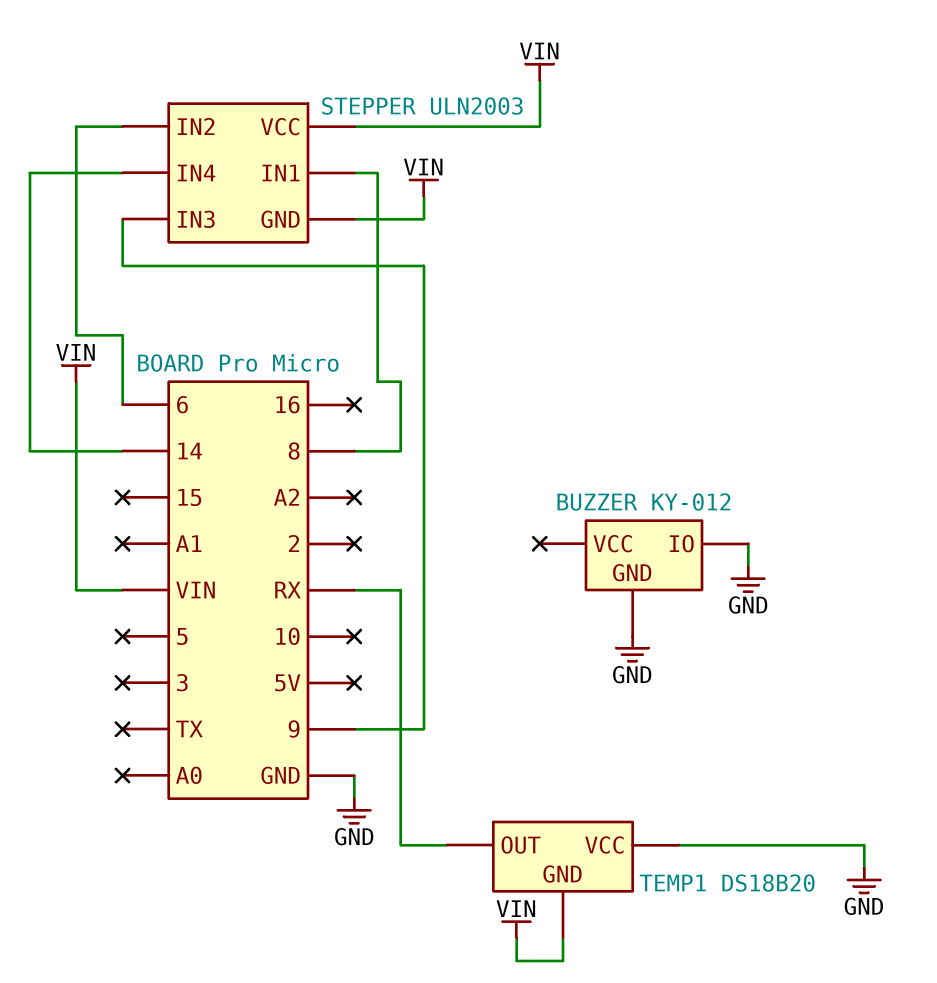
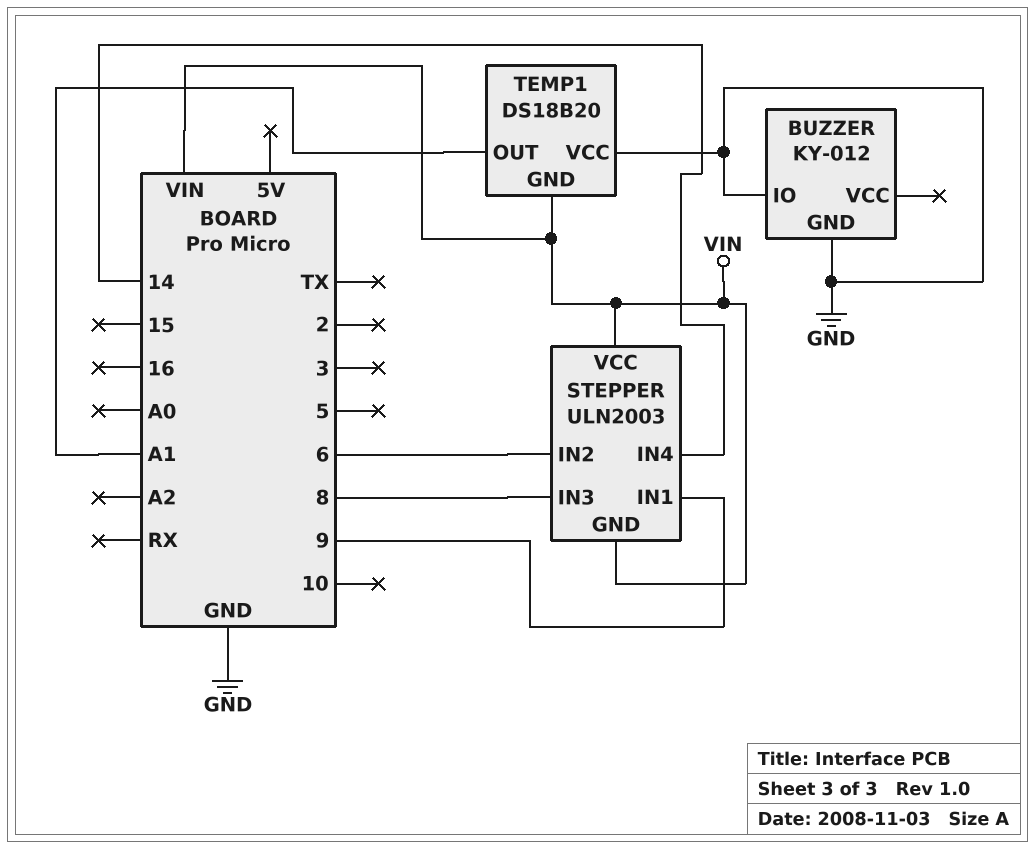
STEPPER pin IN1: 8 -> 9
STEPPER pin IN3: 9 -> 8
TEMP1 pin OUT: RX -> A1

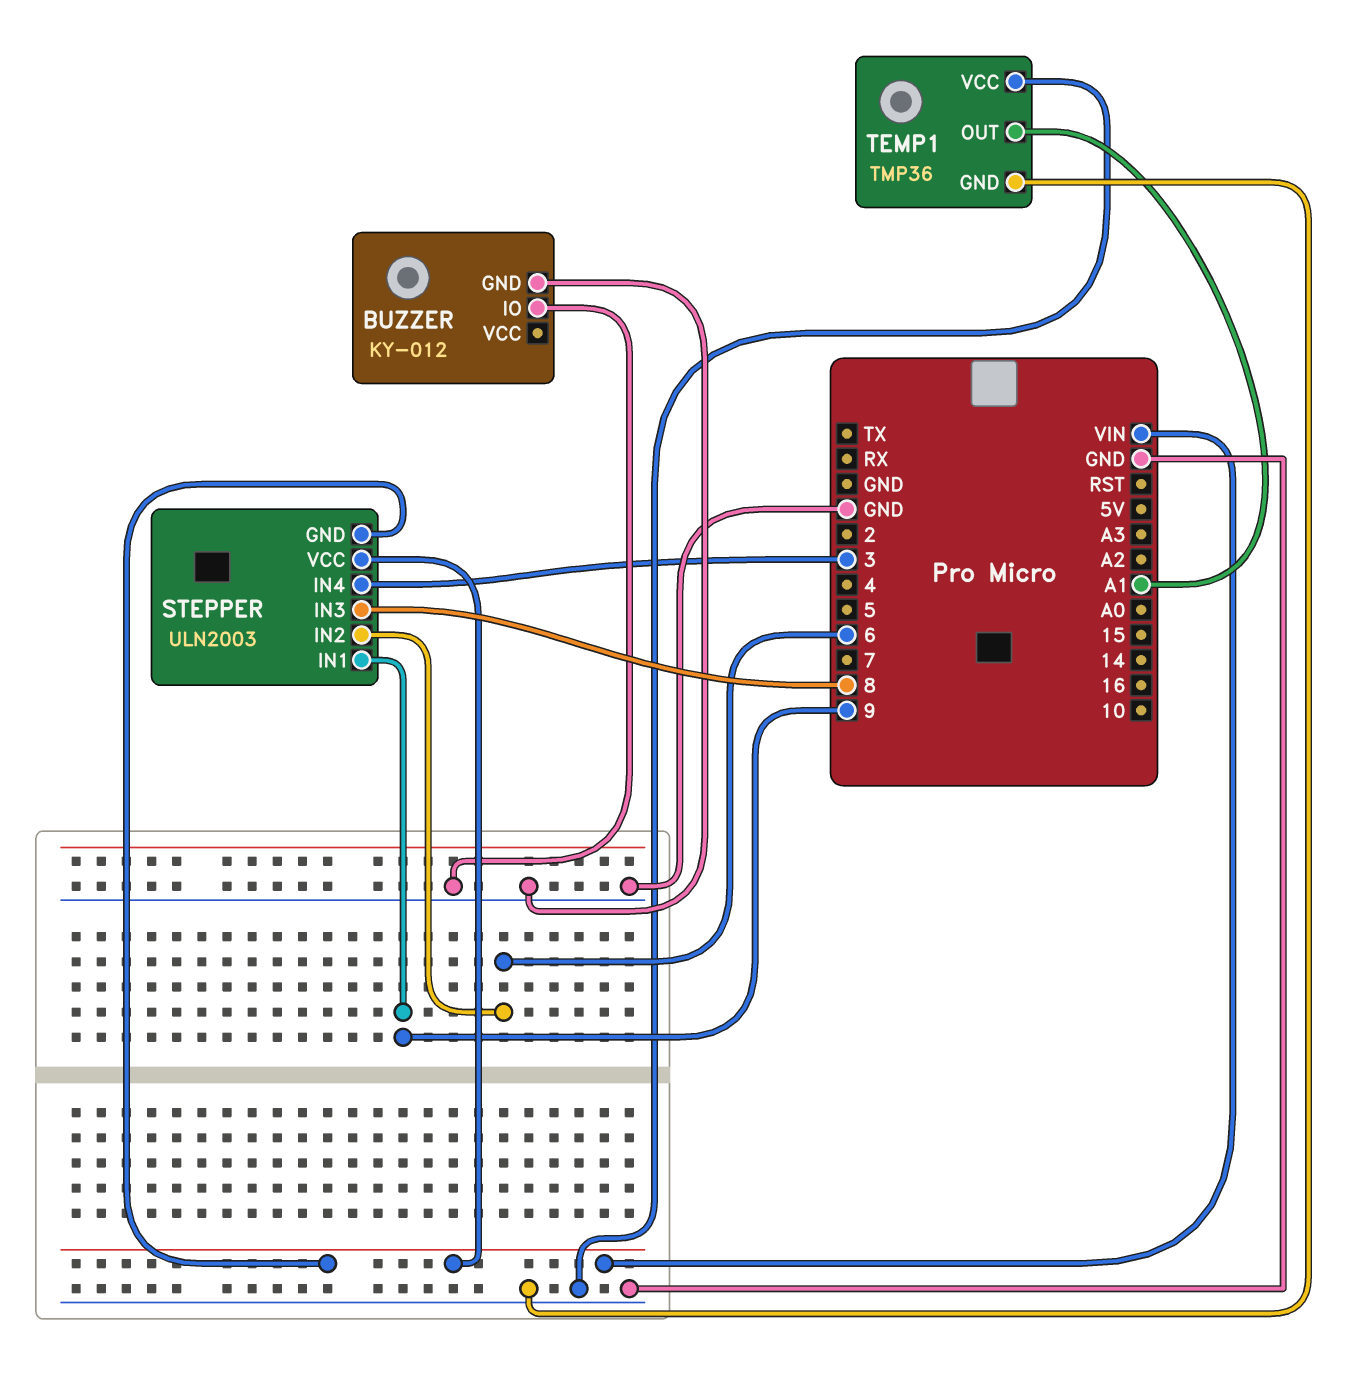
STEPPER pin IN4: 14 -> 3
TEMP1: DS18B20 -> TMP36
TEMP1 pin GND: VIN -> GND

